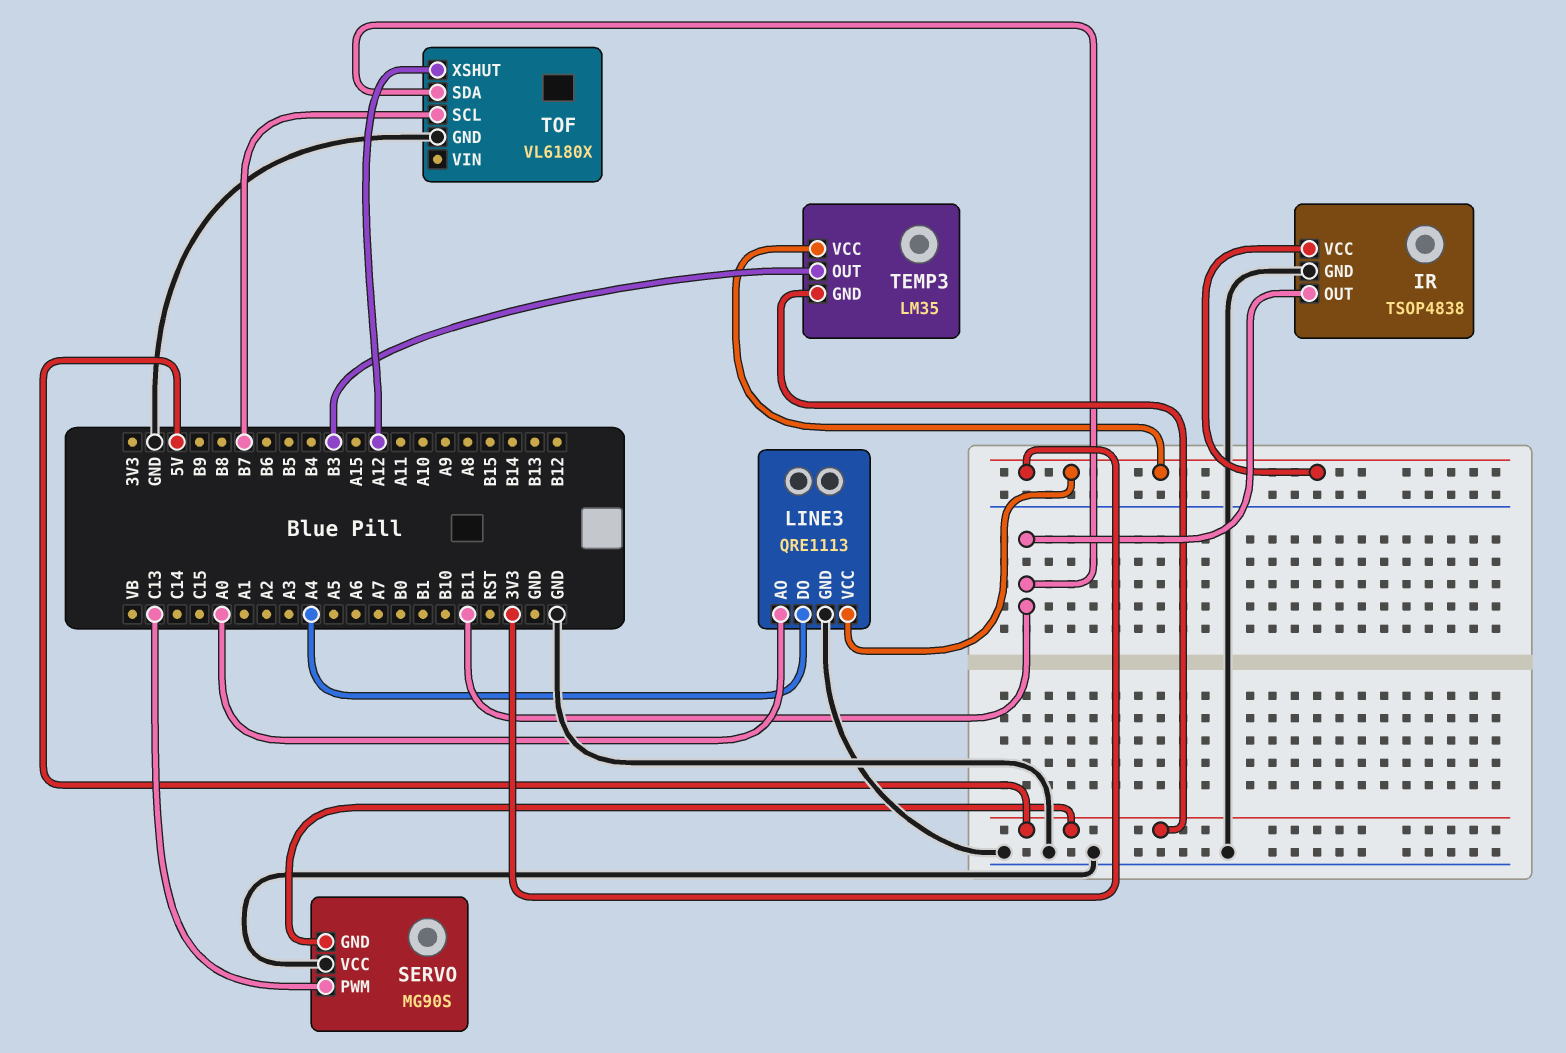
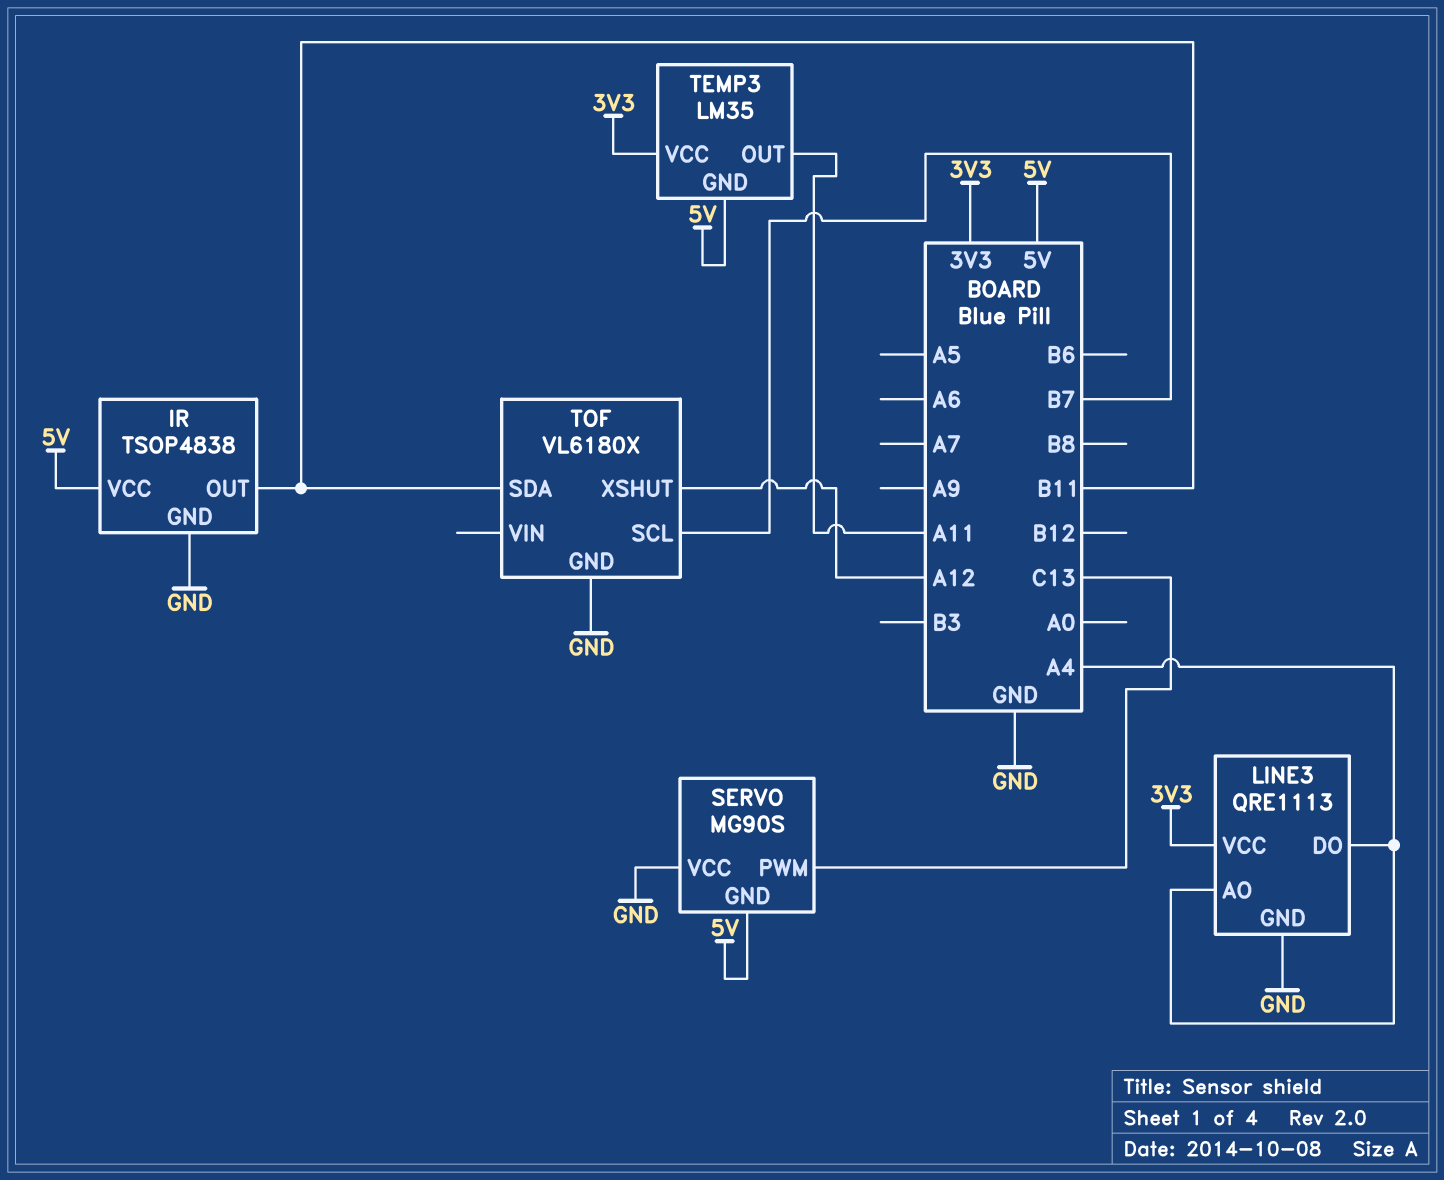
IR pin VCC: 3V3 -> 5V
LINE3 pin AO: A0 -> A4
TEMP3 pin OUT: B3 -> A11

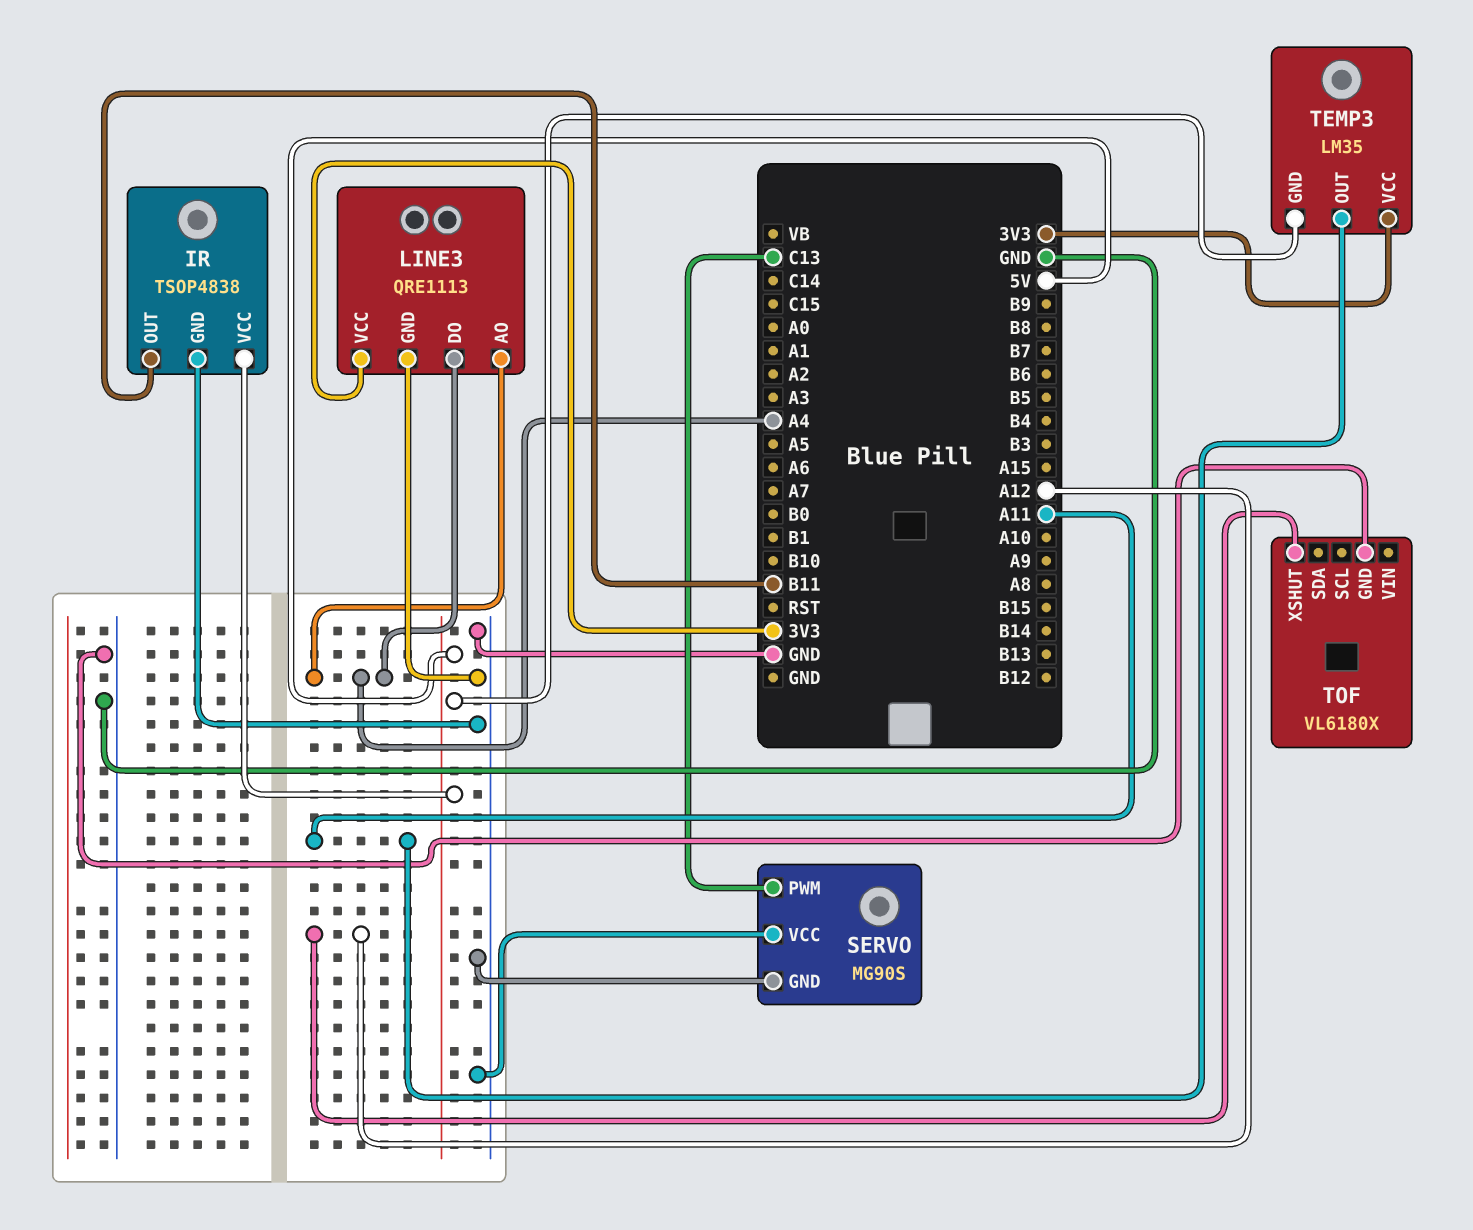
SERVO pin GND: 5V -> GND
TOF pin SCL: B7 -> none
TOF pin SDA: B11 -> none

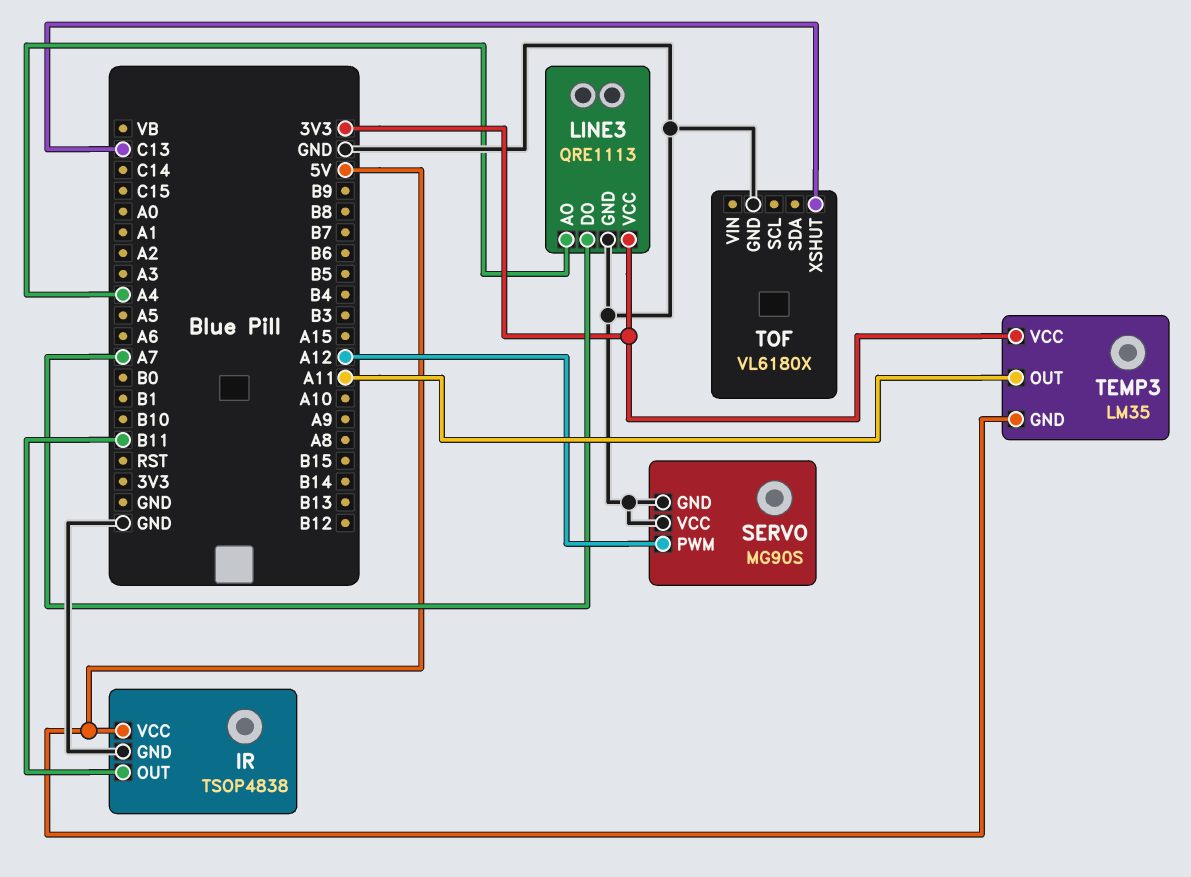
LINE3 pin DO: A4 -> A7
SERVO pin PWM: C13 -> A12
TOF pin XSHUT: A12 -> C13

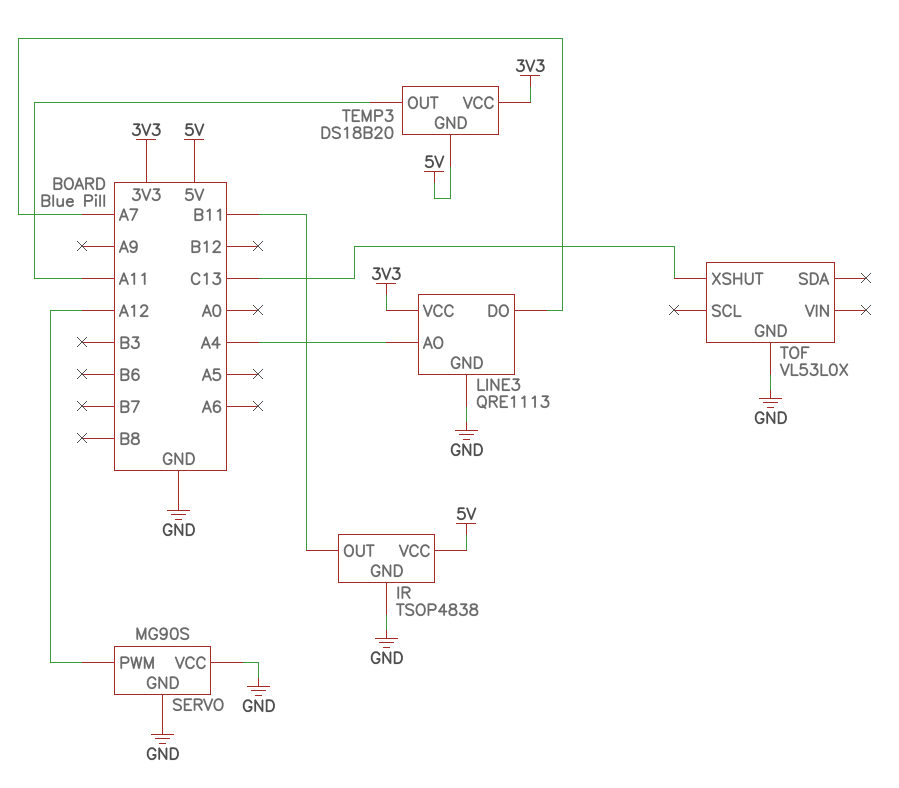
TEMP3: LM35 -> DS18B20
TOF: VL6180X -> VL53L0X

